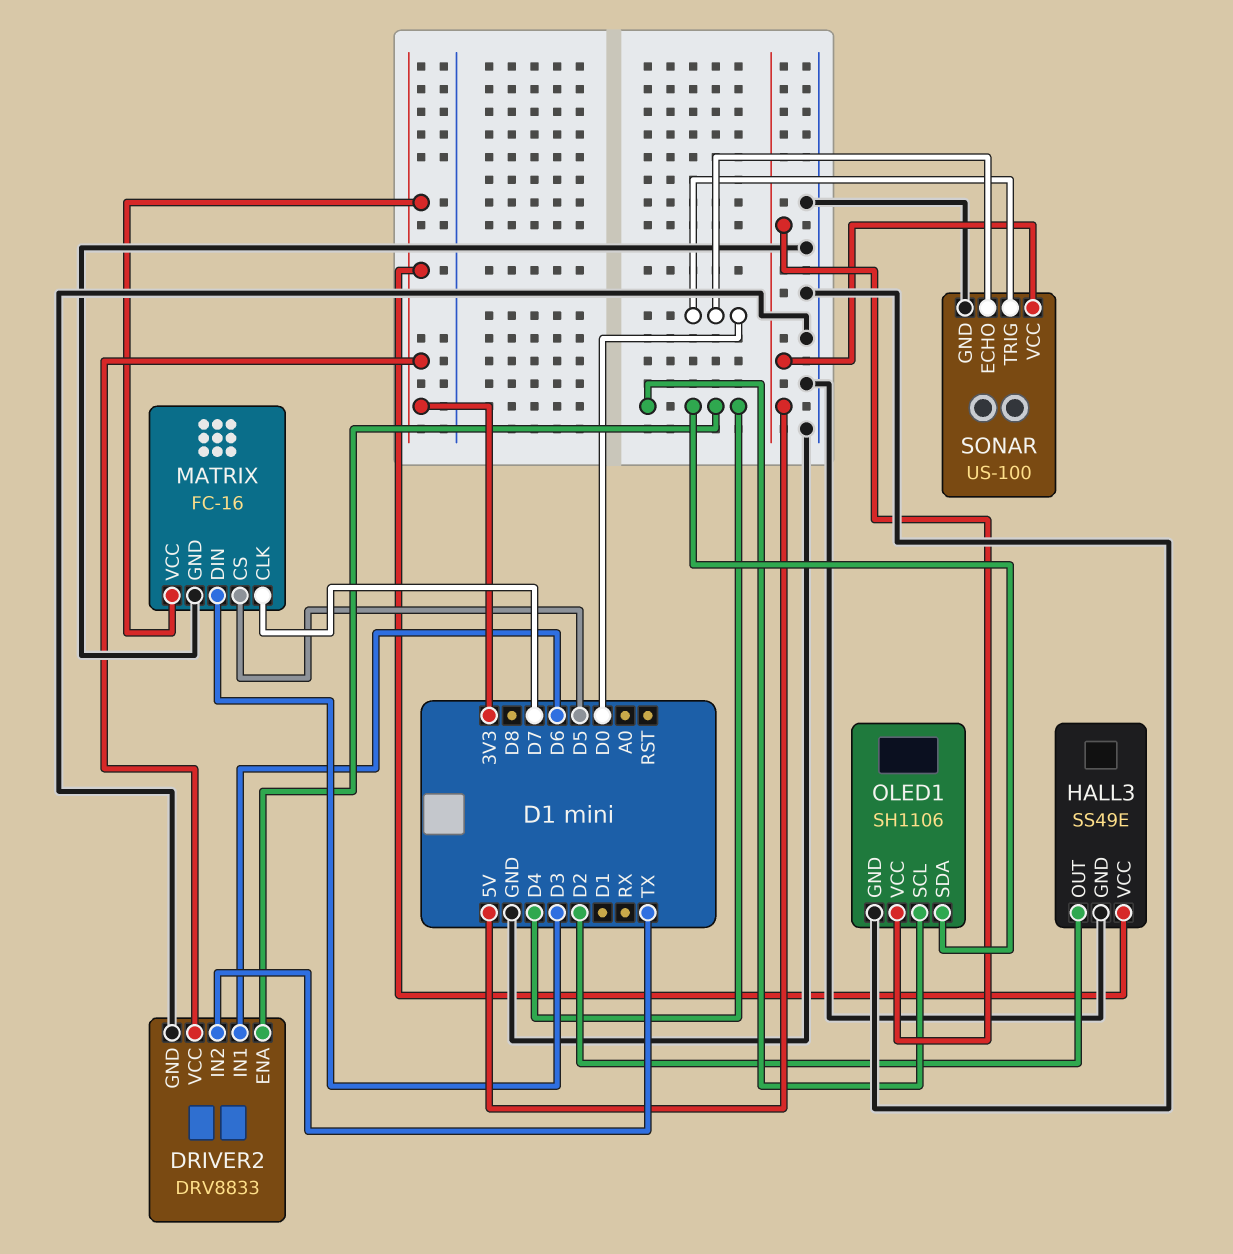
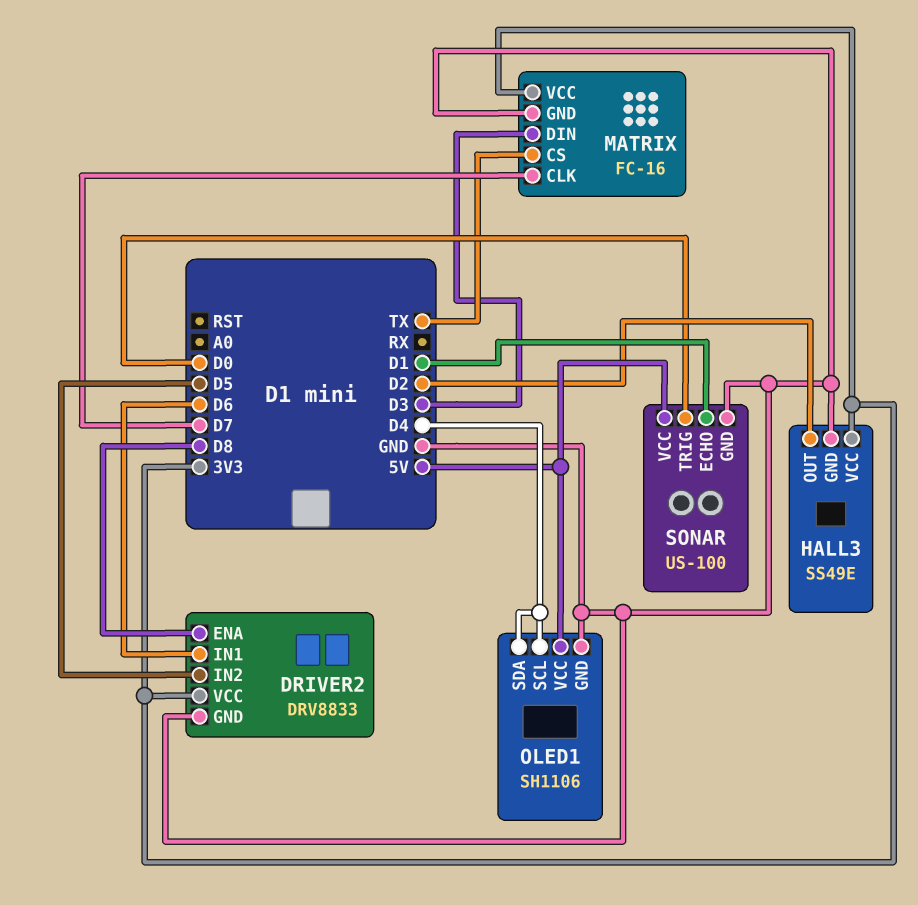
DRIVER2 pin ENA: D4 -> D8
DRIVER2 pin IN2: TX -> D5
MATRIX pin CS: D5 -> TX
SONAR pin ECHO: D0 -> D1

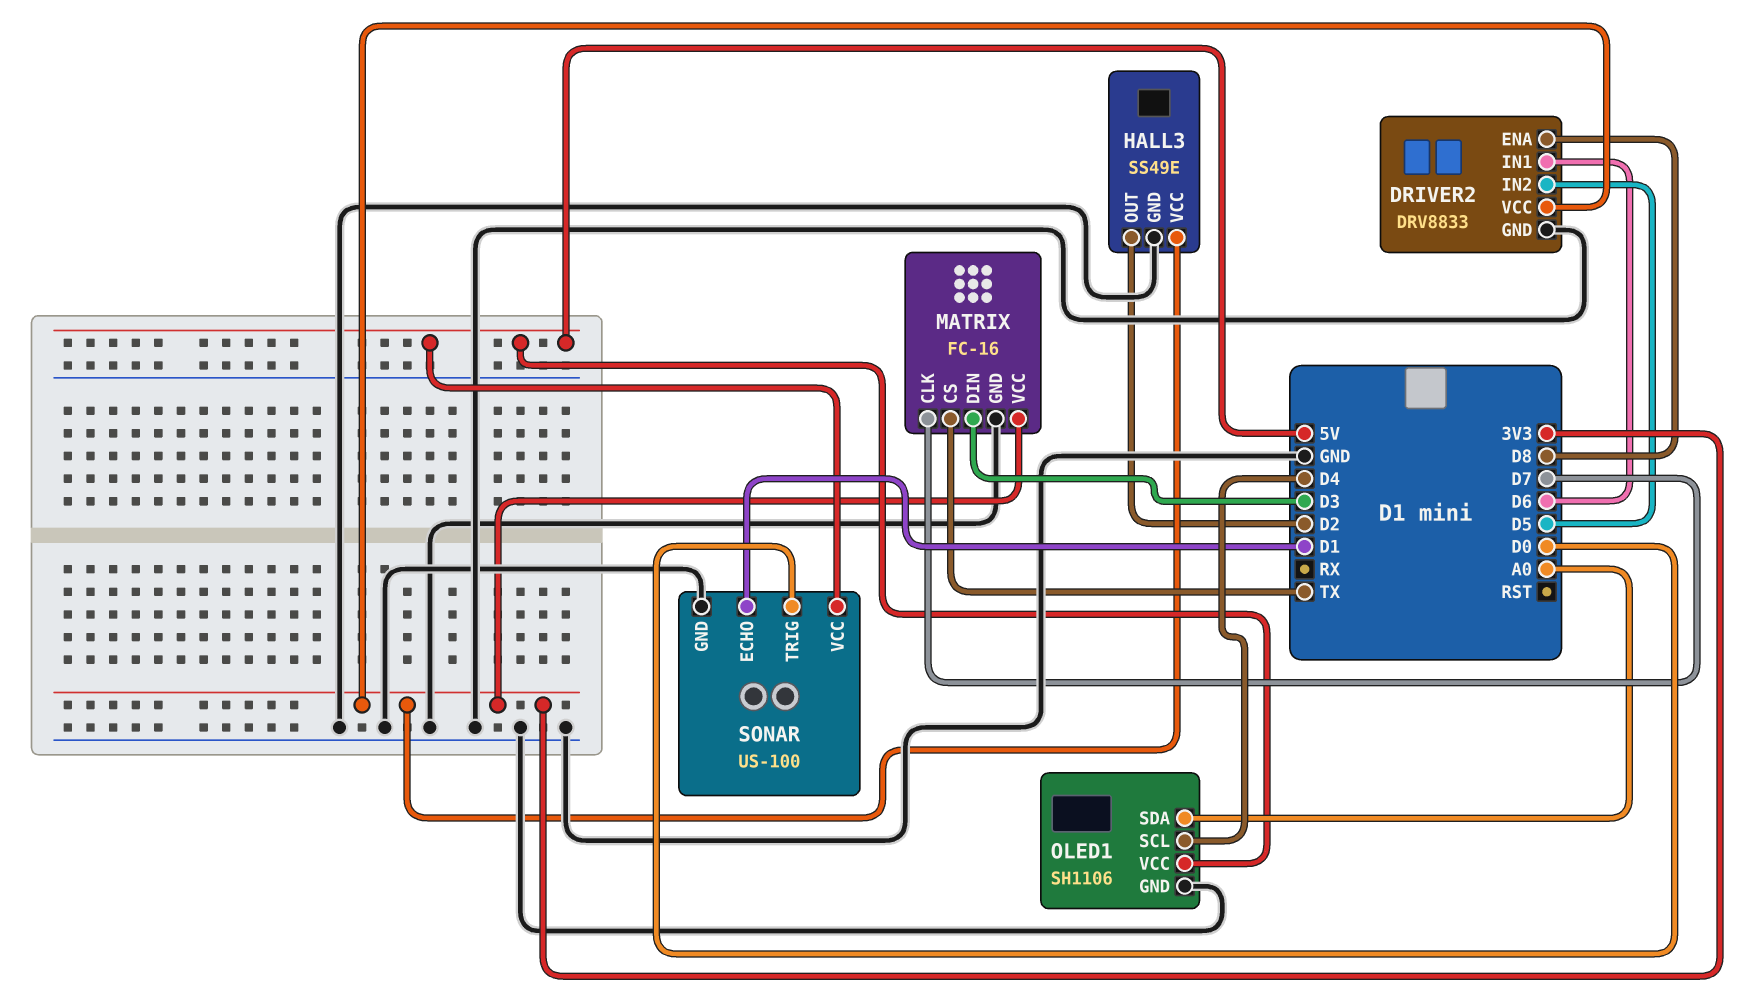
OLED1 pin SDA: D4 -> A0

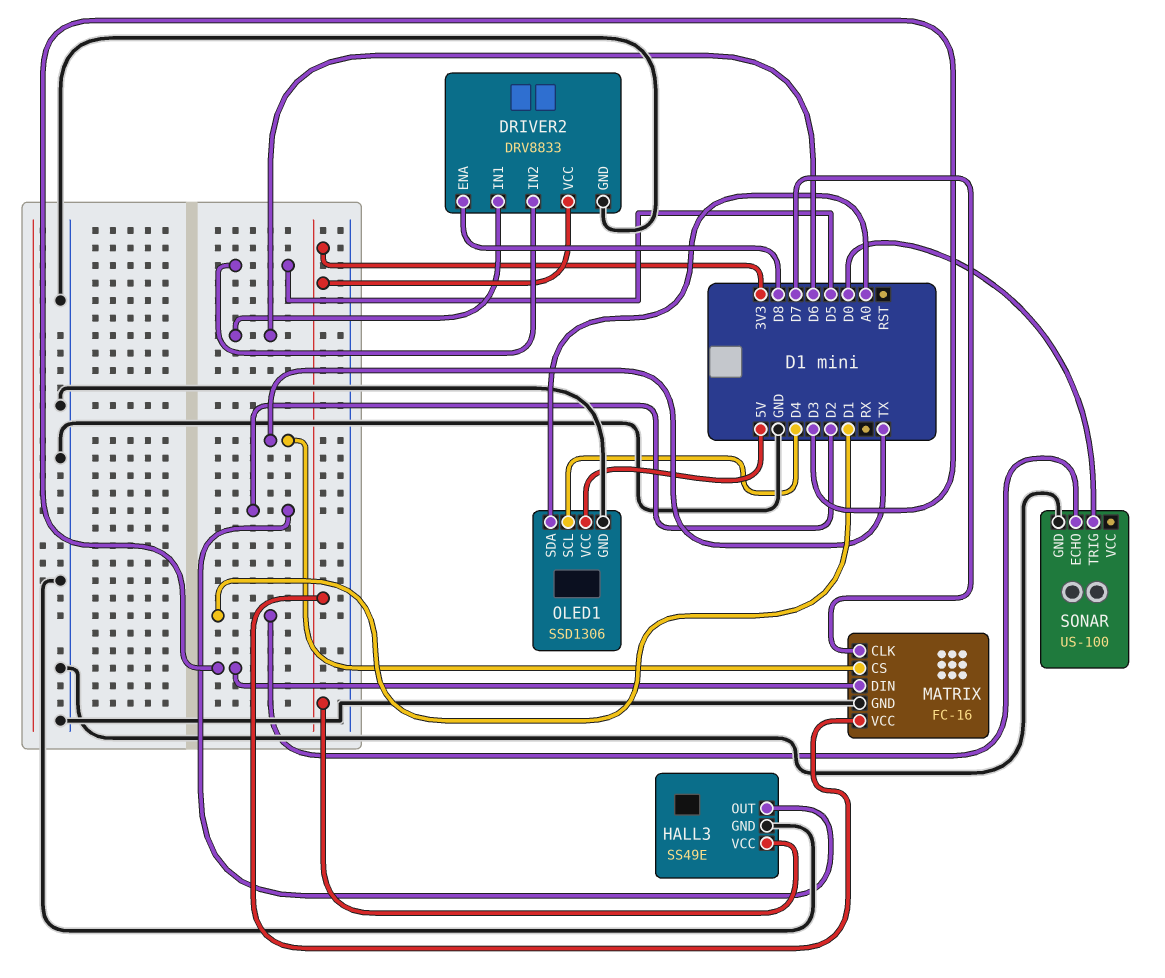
OLED1: SH1106 -> SSD1306
SONAR pin VCC: 5V -> none

